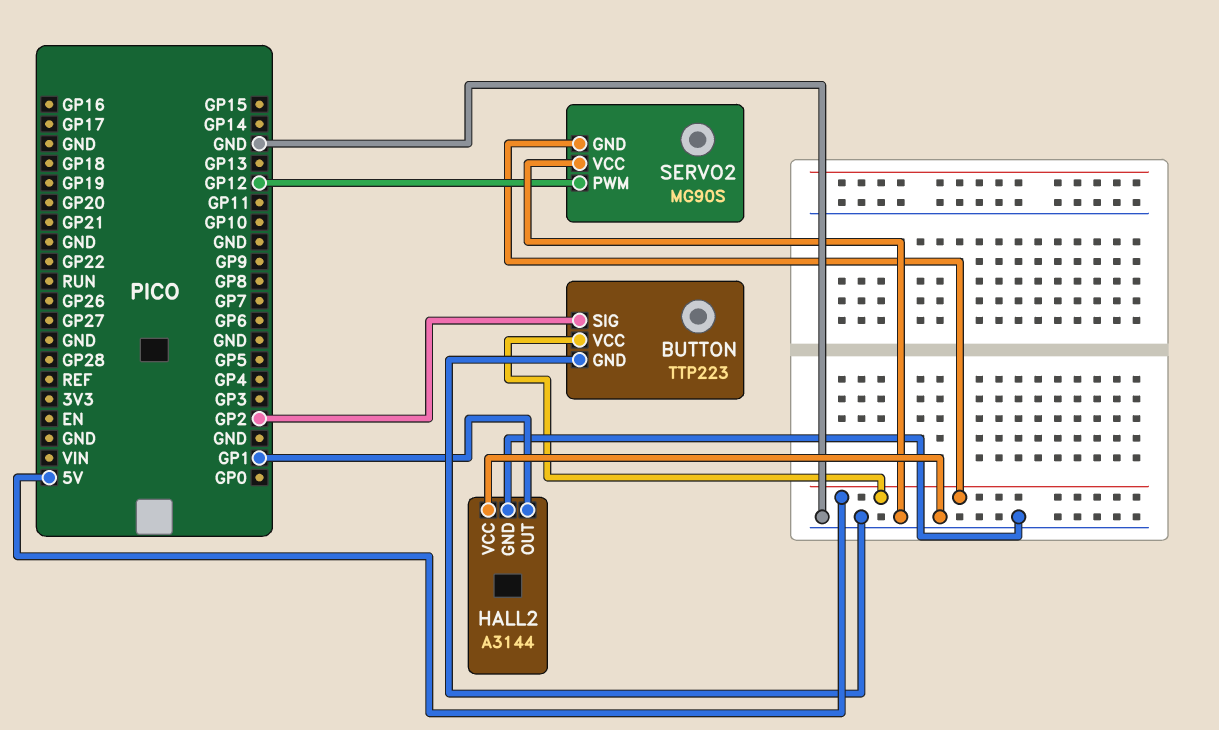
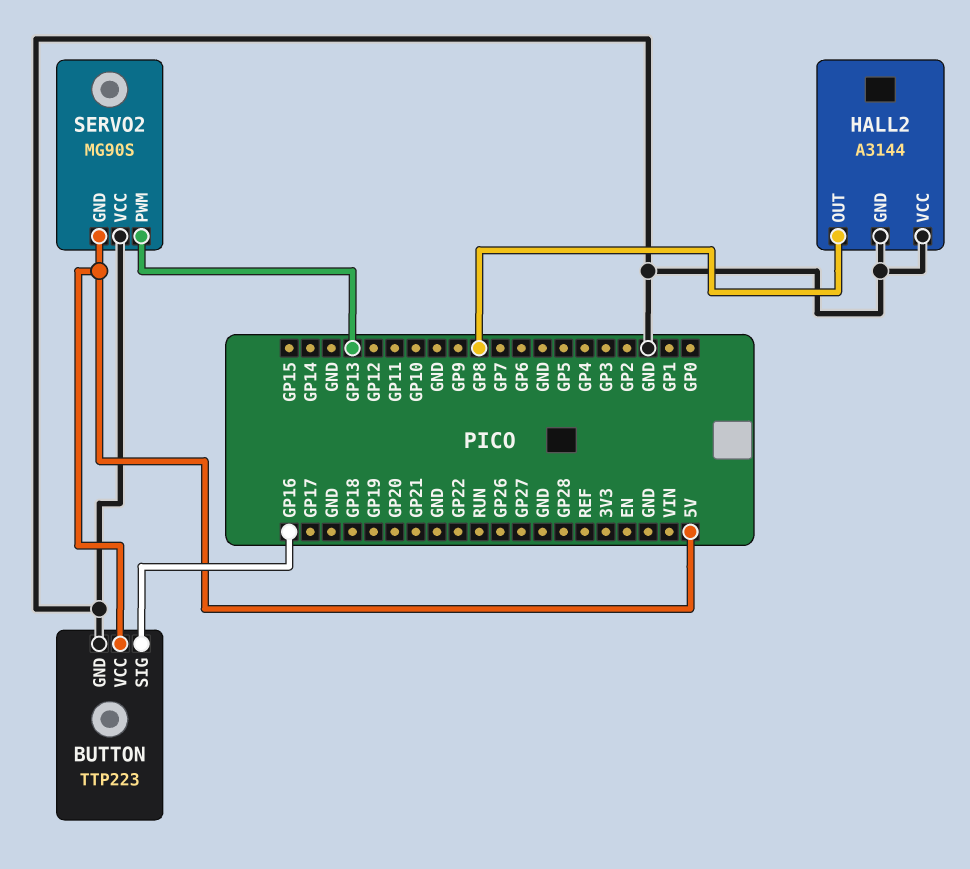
BUTTON pin SIG: GP2 -> GP16
HALL2 pin OUT: GP1 -> GP8
SERVO2 pin PWM: GP12 -> GP13

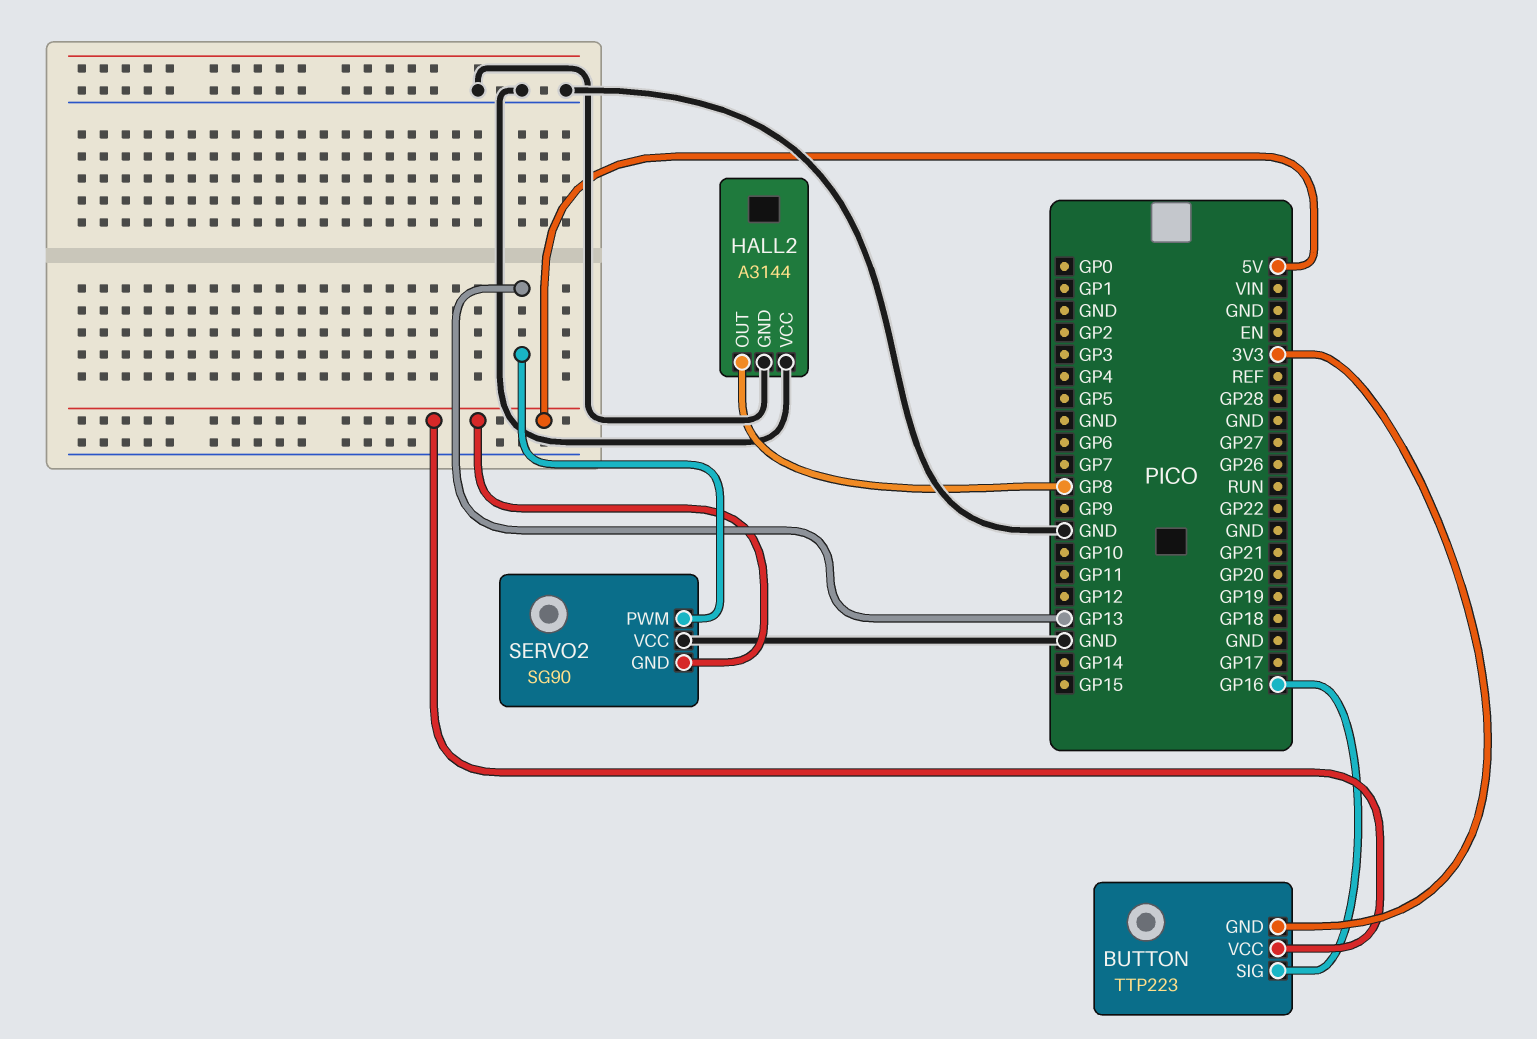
BUTTON pin GND: GND -> 3V3
SERVO2: MG90S -> SG90

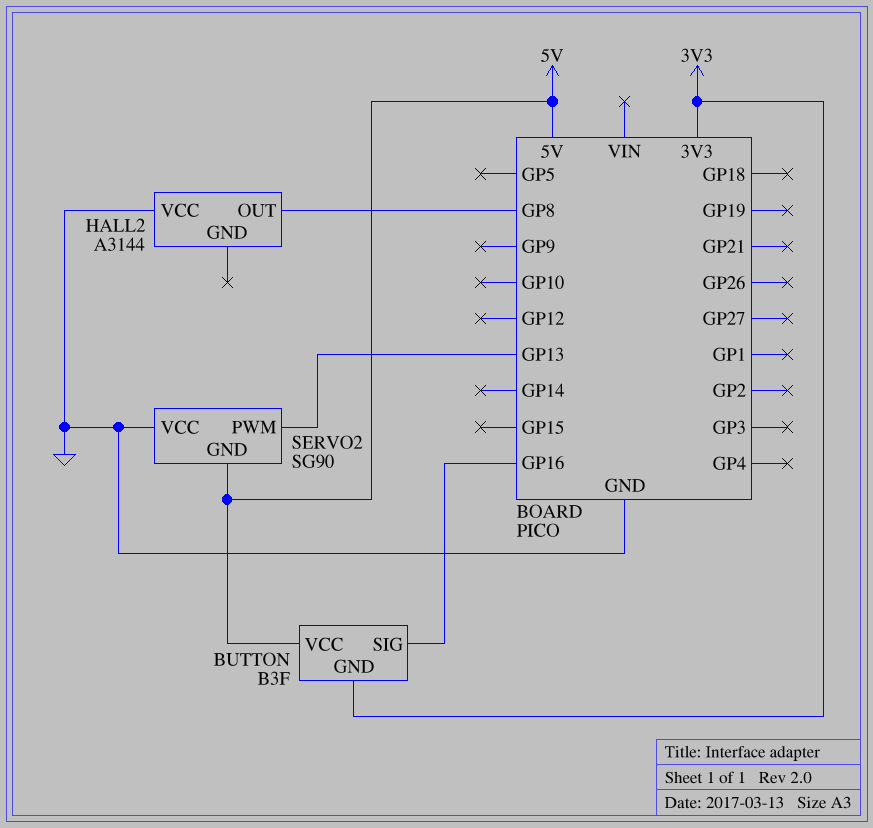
BUTTON: TTP223 -> B3F
HALL2 pin GND: GND -> none

